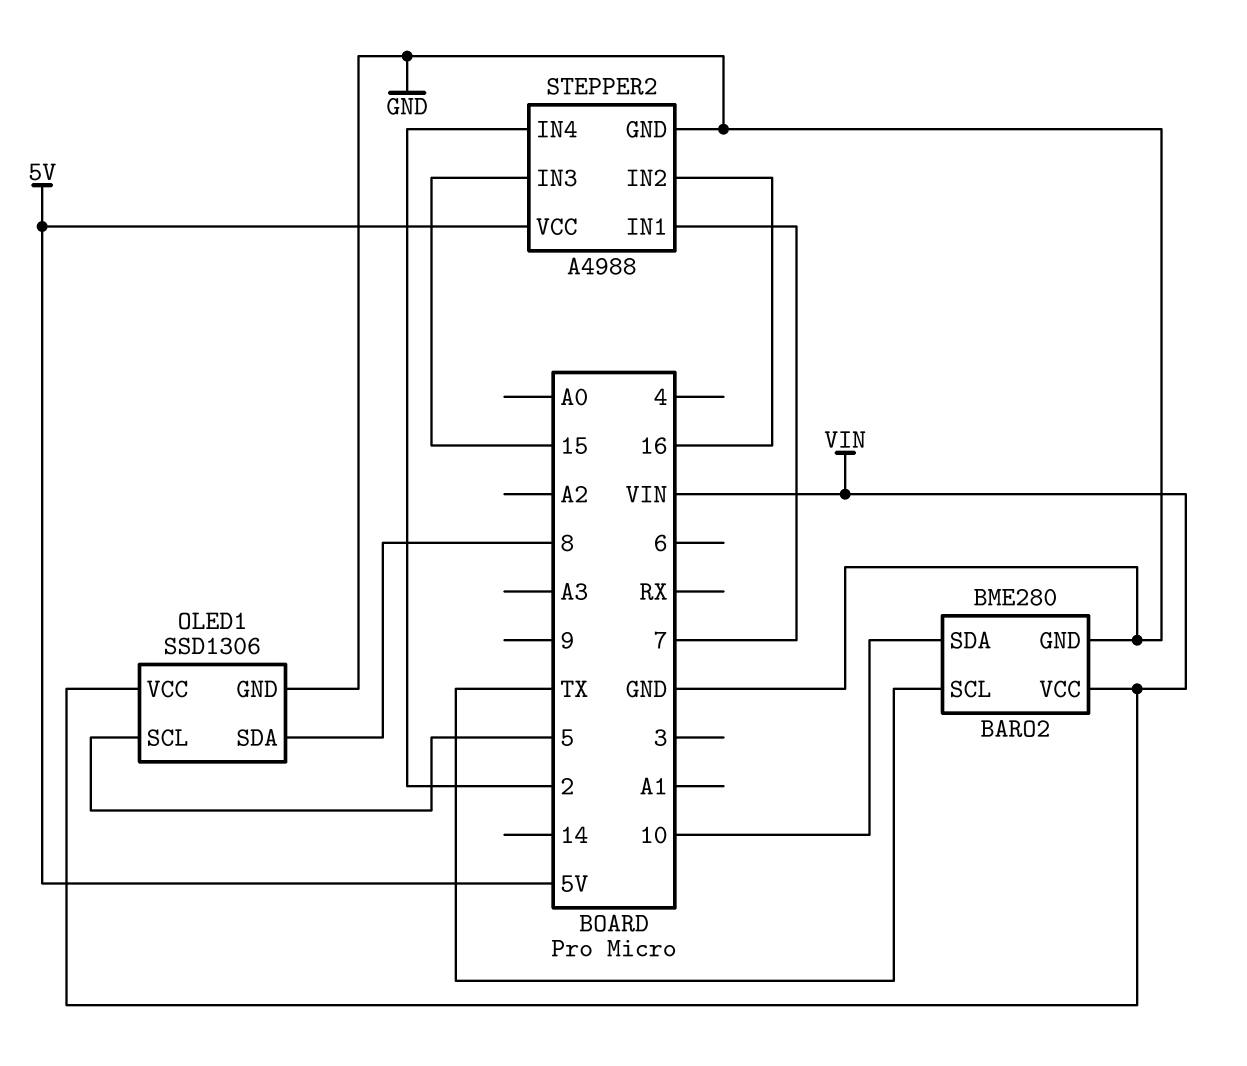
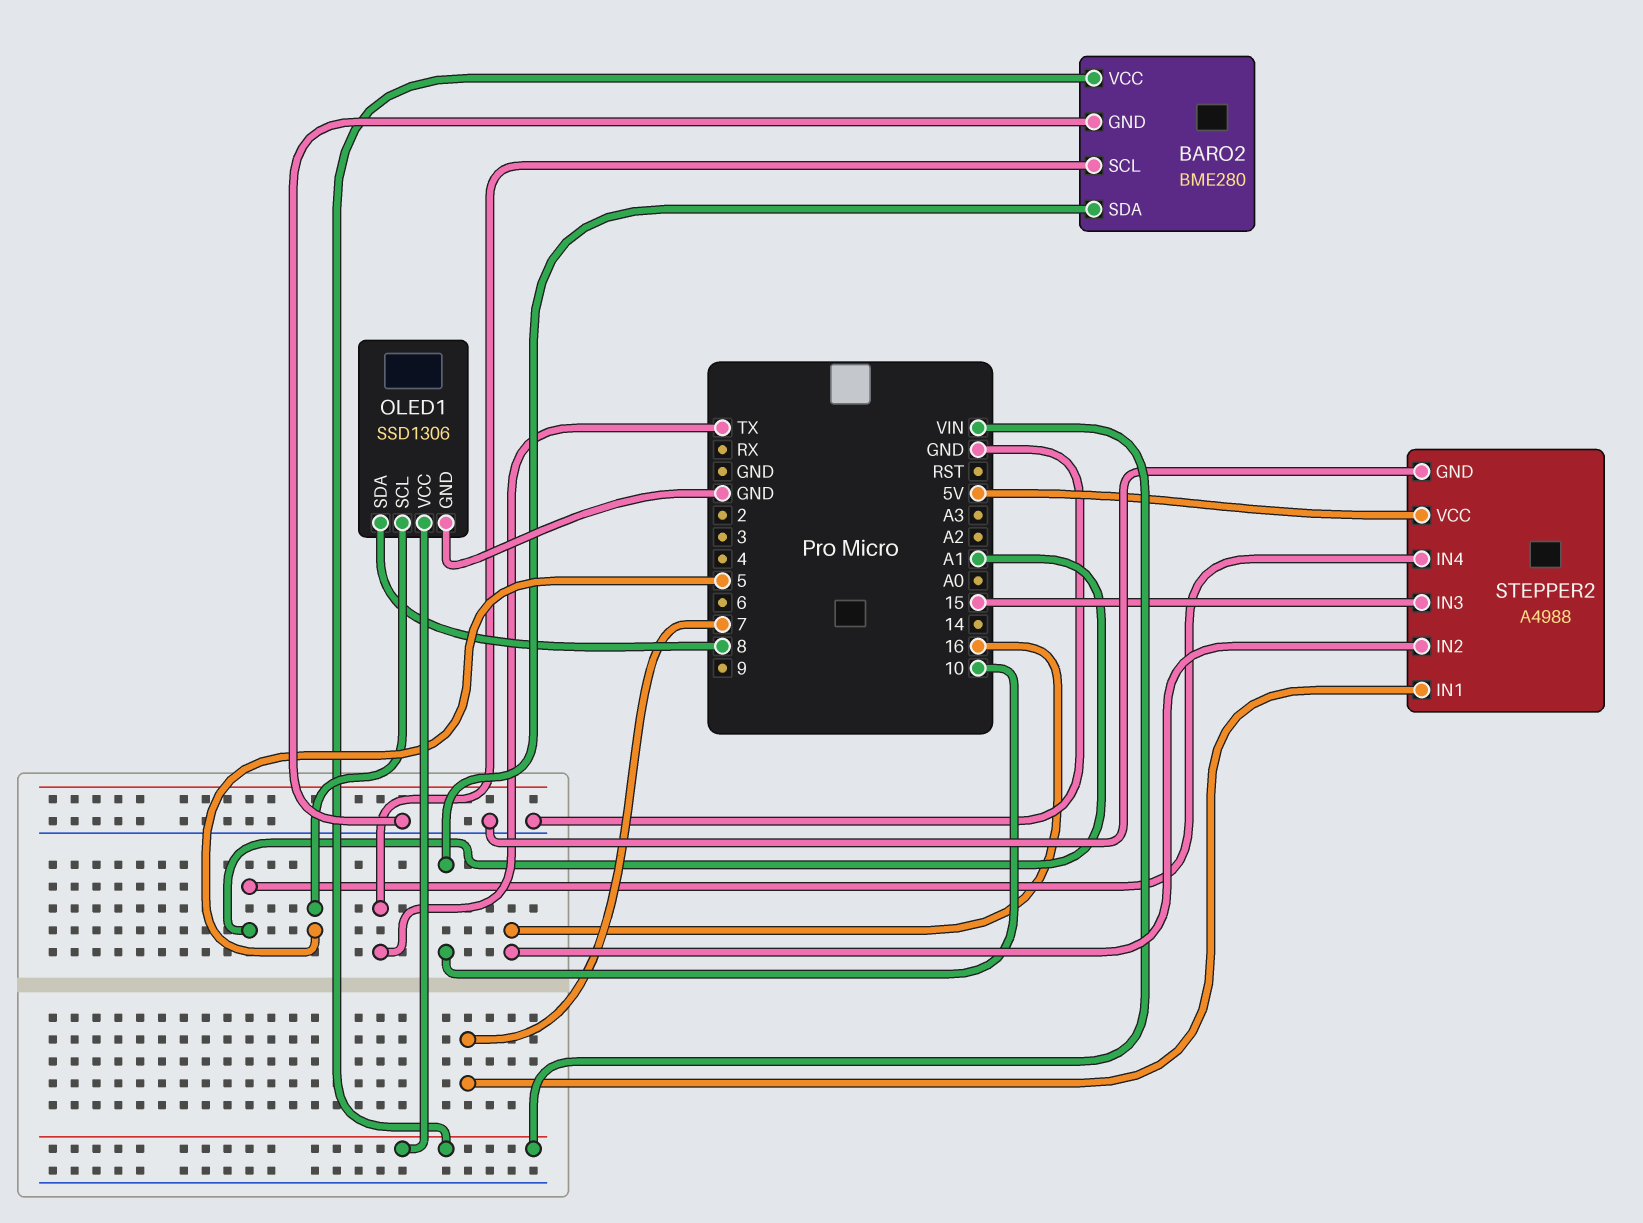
STEPPER2 pin IN4: 2 -> A1

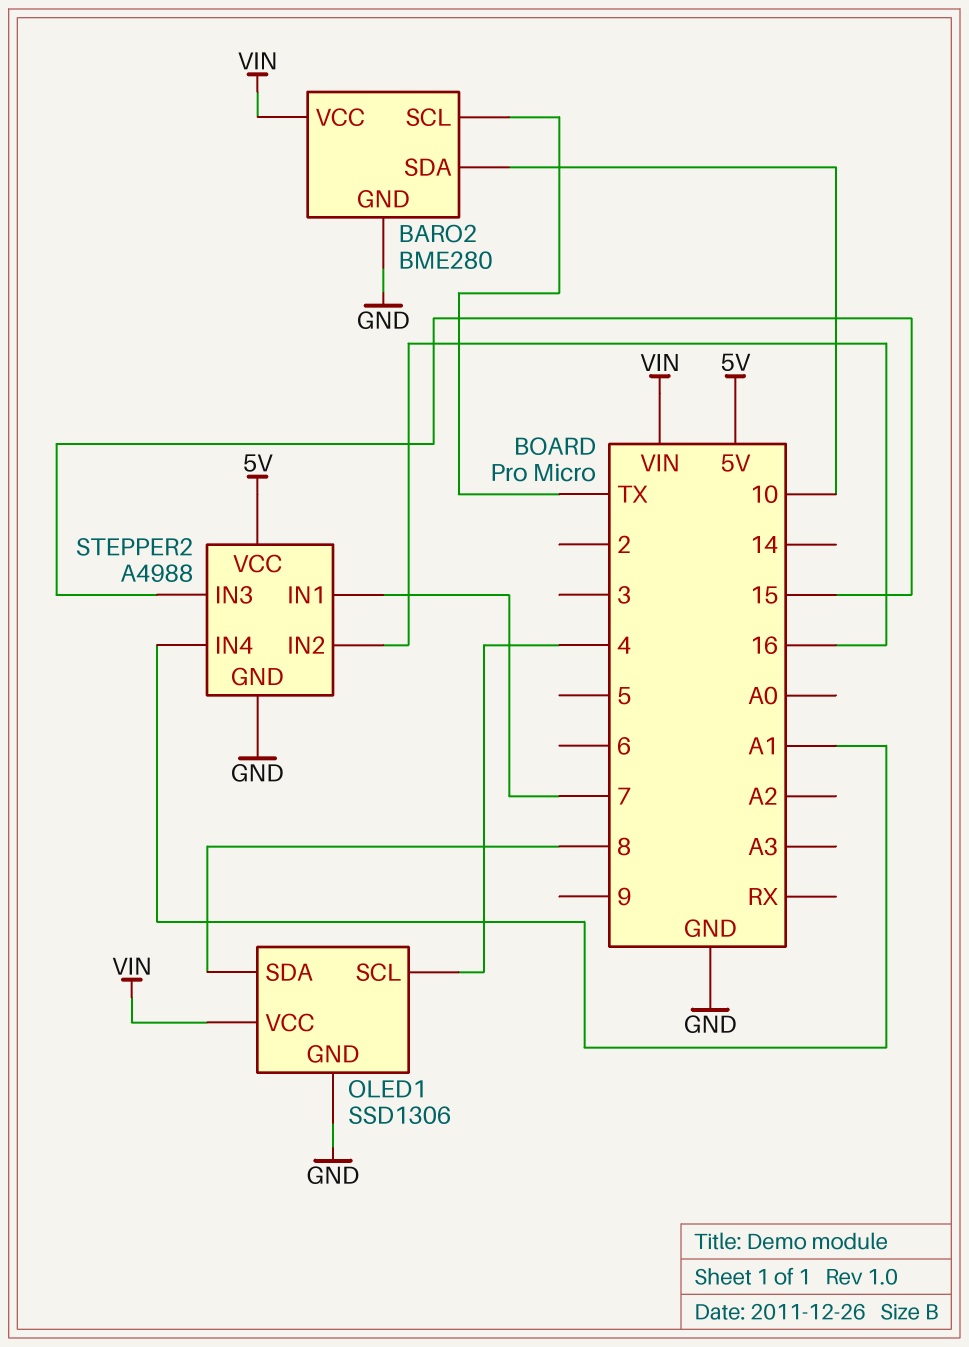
OLED1 pin SCL: 5 -> 4

